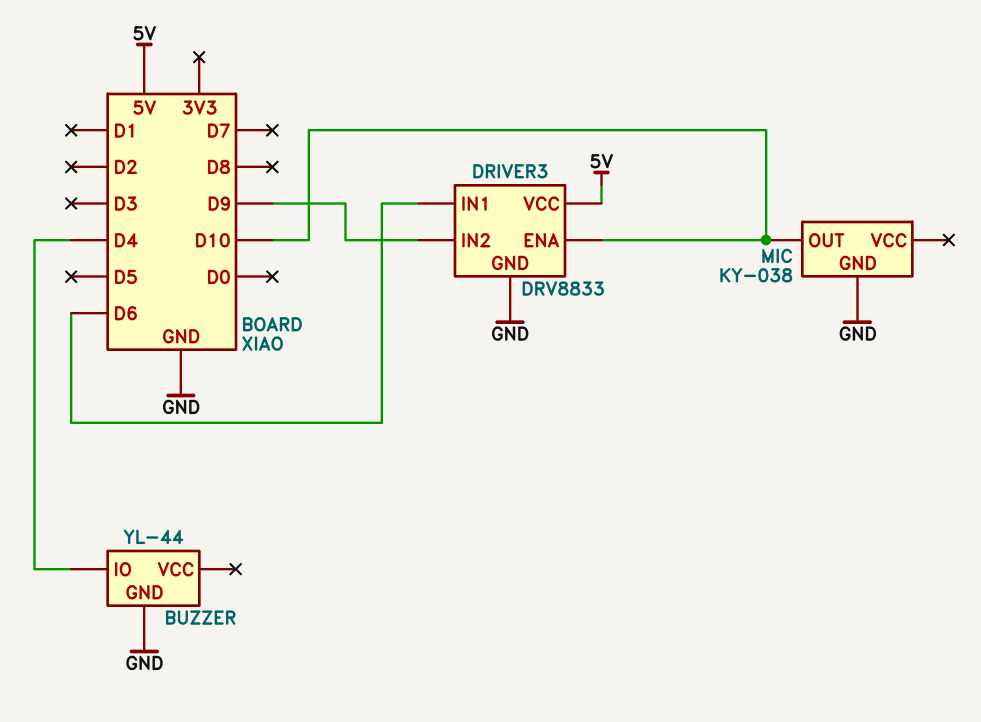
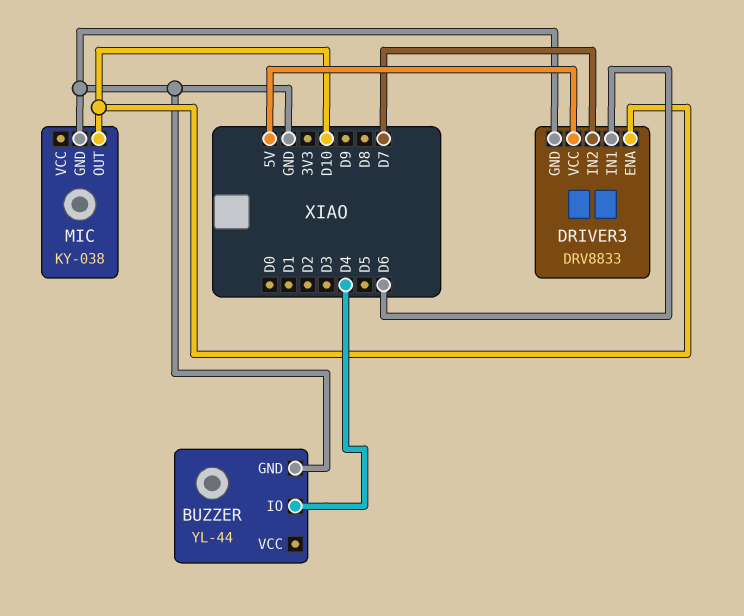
DRIVER3 pin IN2: D9 -> D7

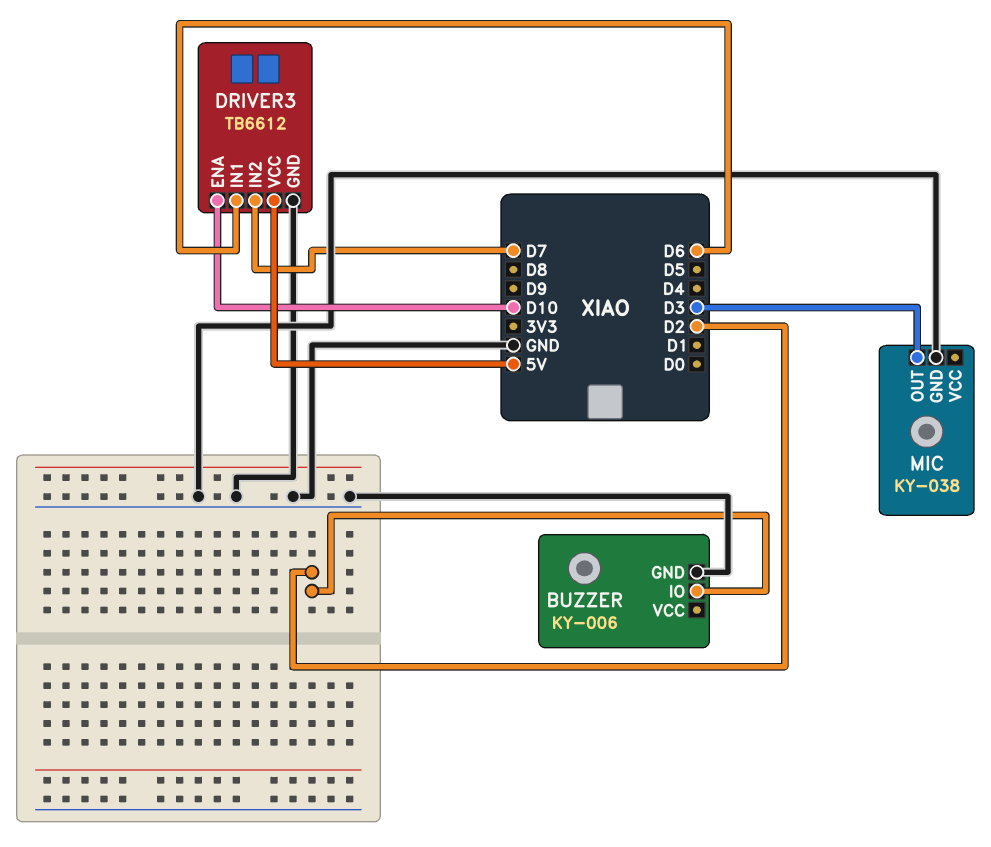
BUZZER: YL-44 -> KY-006
BUZZER pin IO: D4 -> D2
DRIVER3: DRV8833 -> TB6612
MIC pin OUT: D10 -> D3

